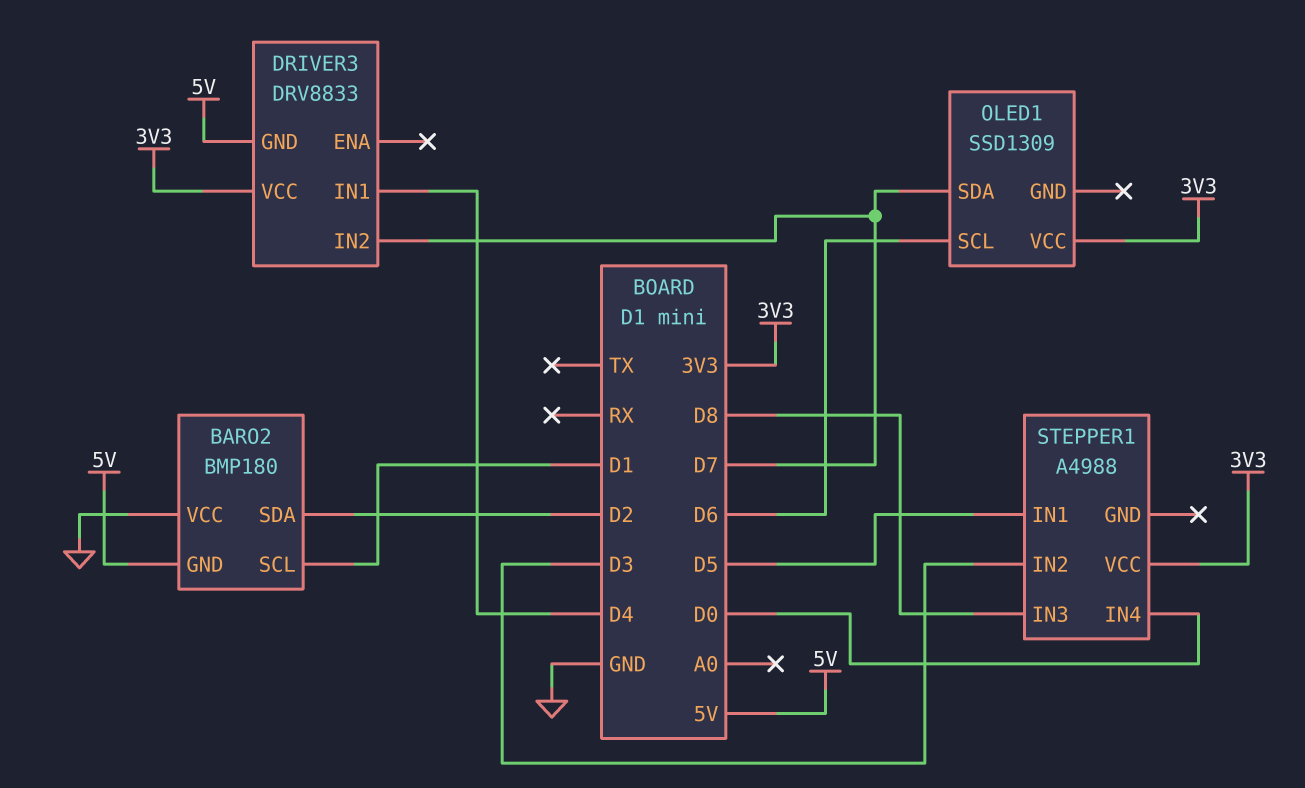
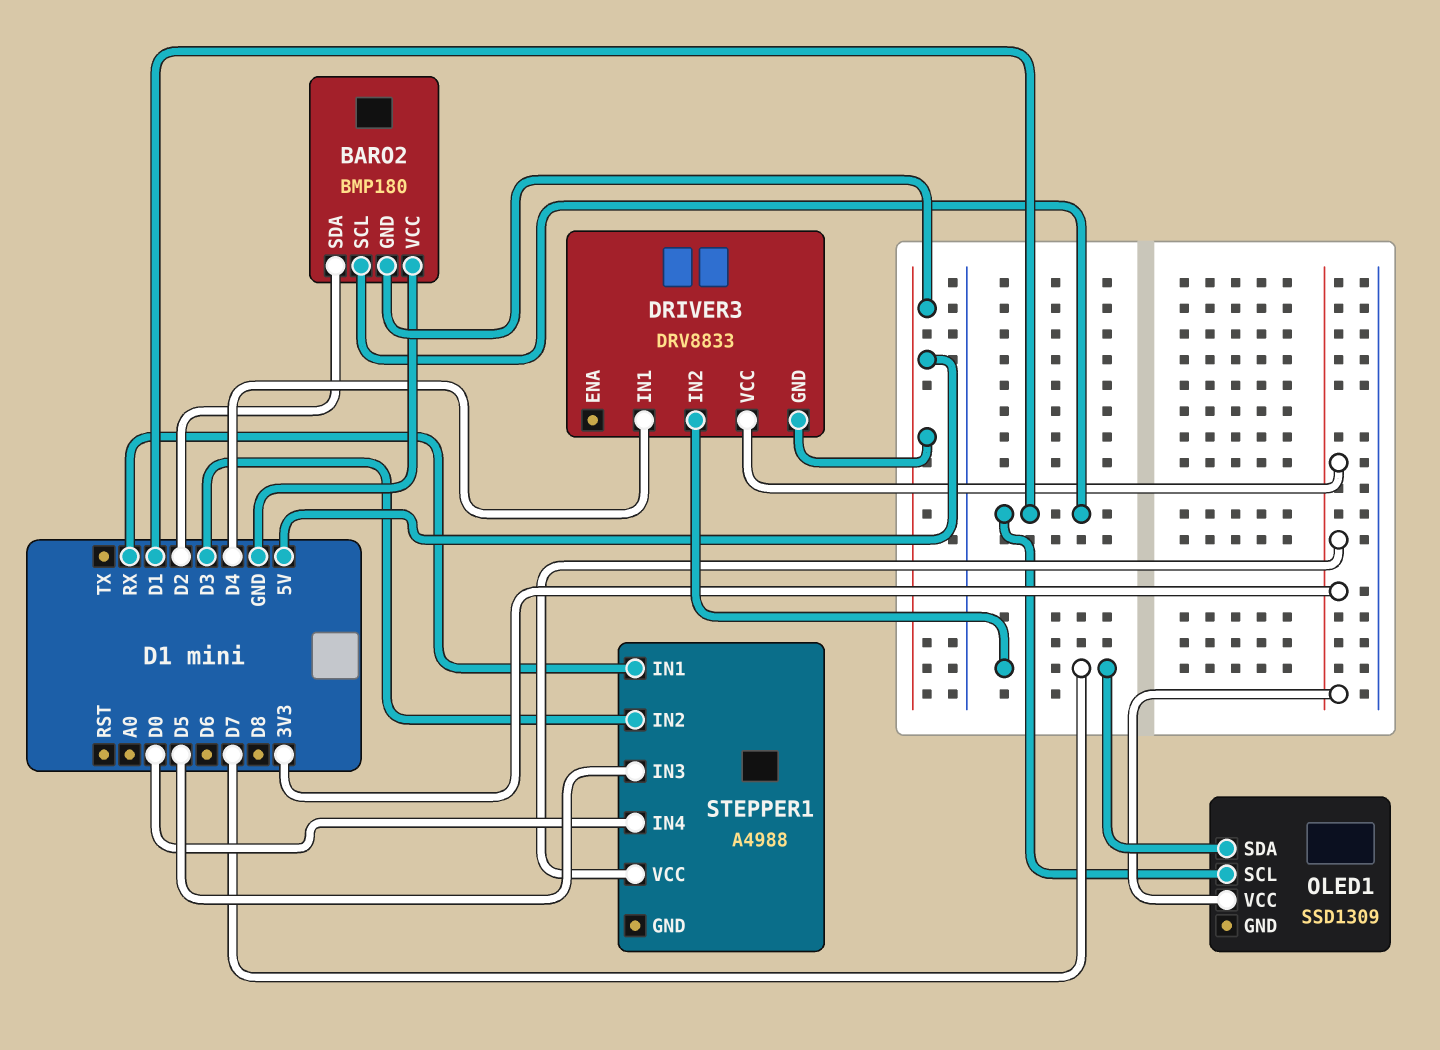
OLED1 pin SCL: D6 -> D1
STEPPER1 pin IN1: D5 -> RX
STEPPER1 pin IN3: D8 -> D5

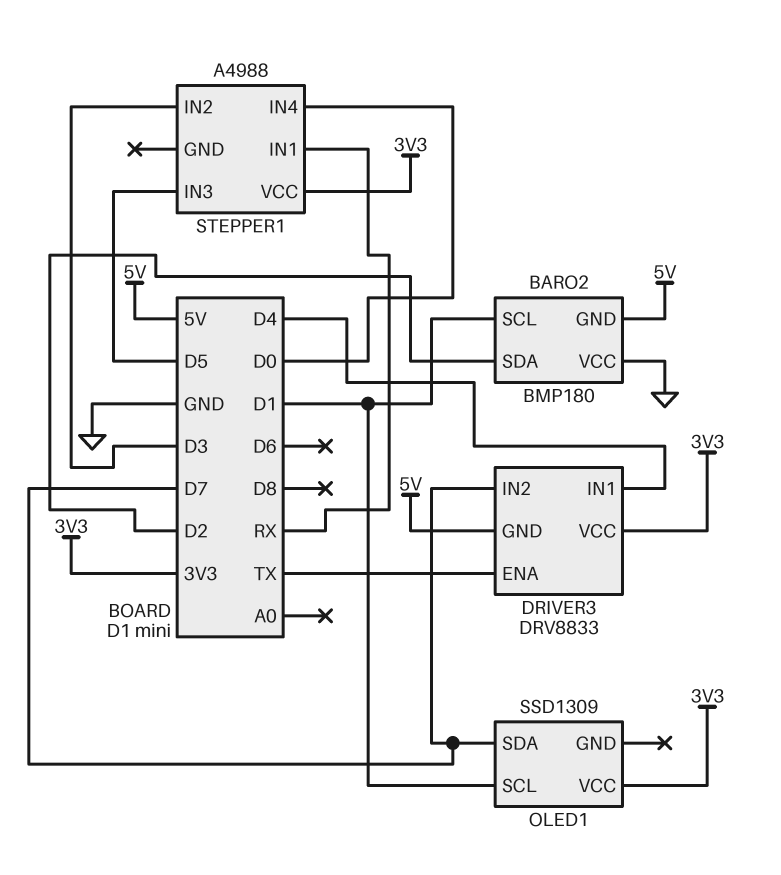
DRIVER3 pin ENA: none -> TX

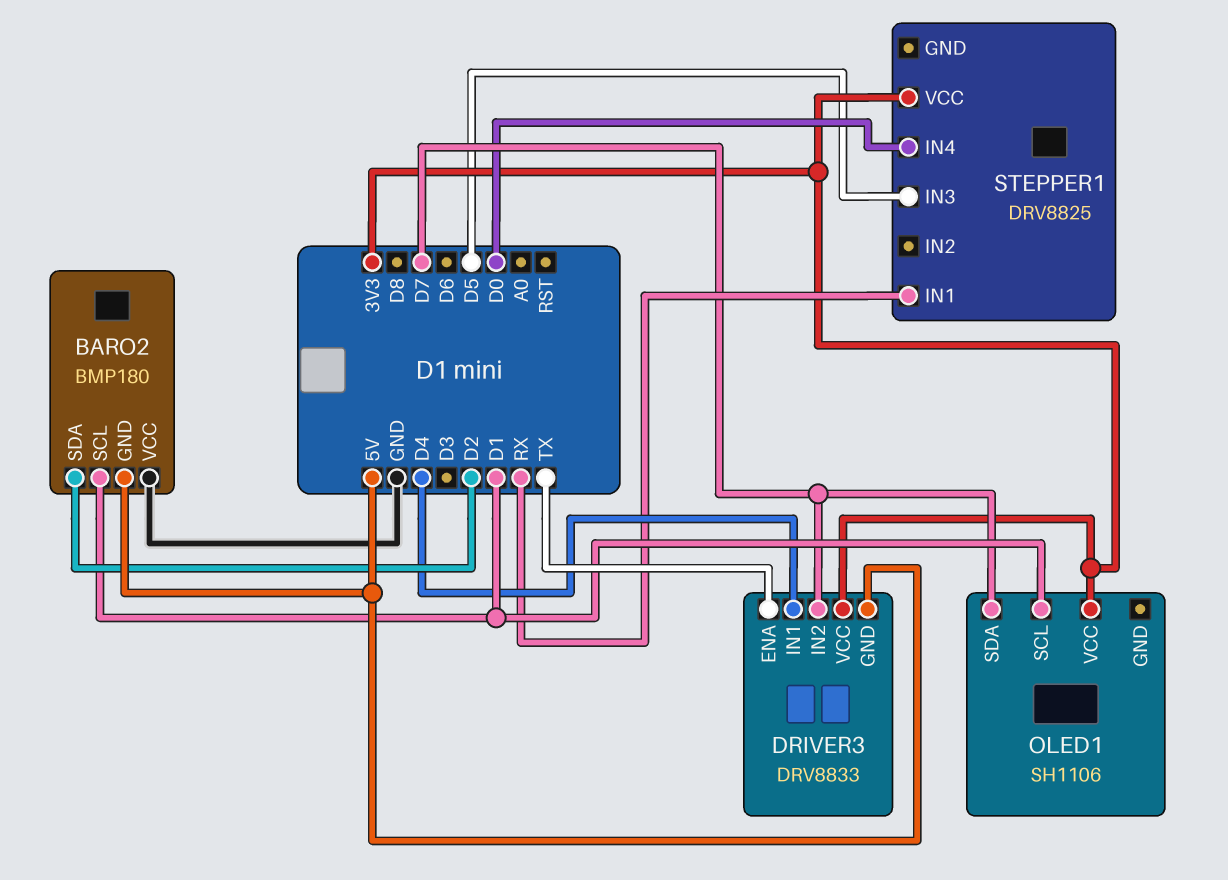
OLED1: SSD1309 -> SH1106
STEPPER1: A4988 -> DRV8825
STEPPER1 pin IN2: D3 -> none

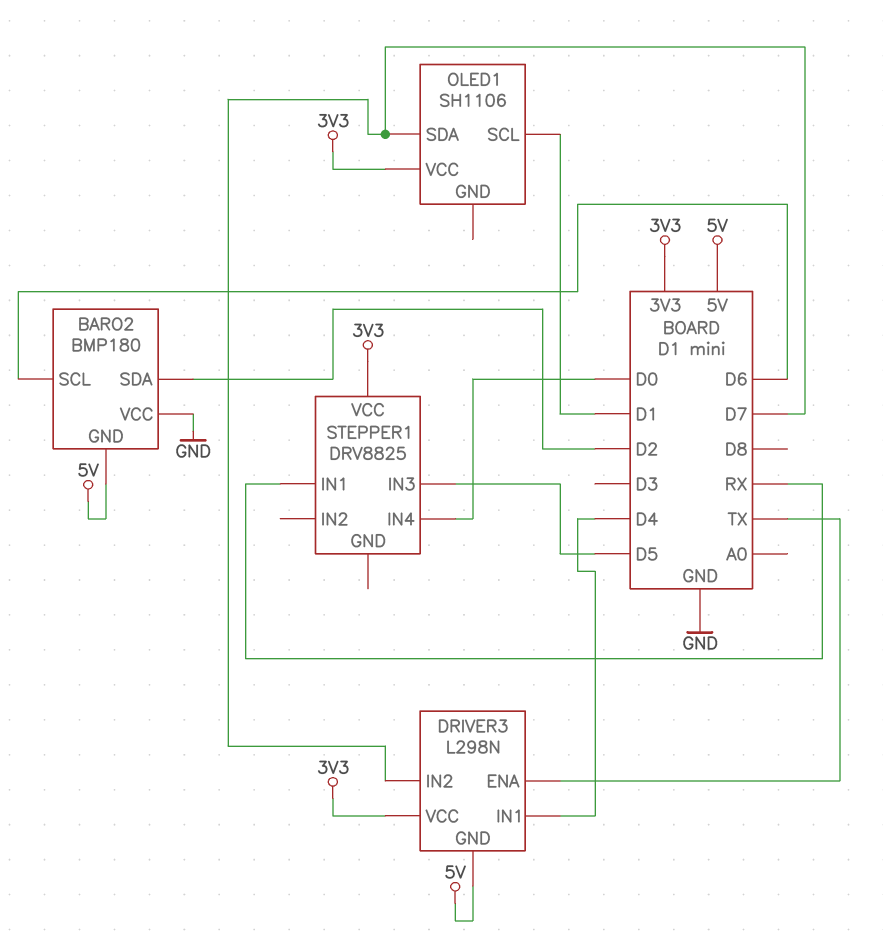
BARO2 pin SCL: D1 -> D6
DRIVER3: DRV8833 -> L298N

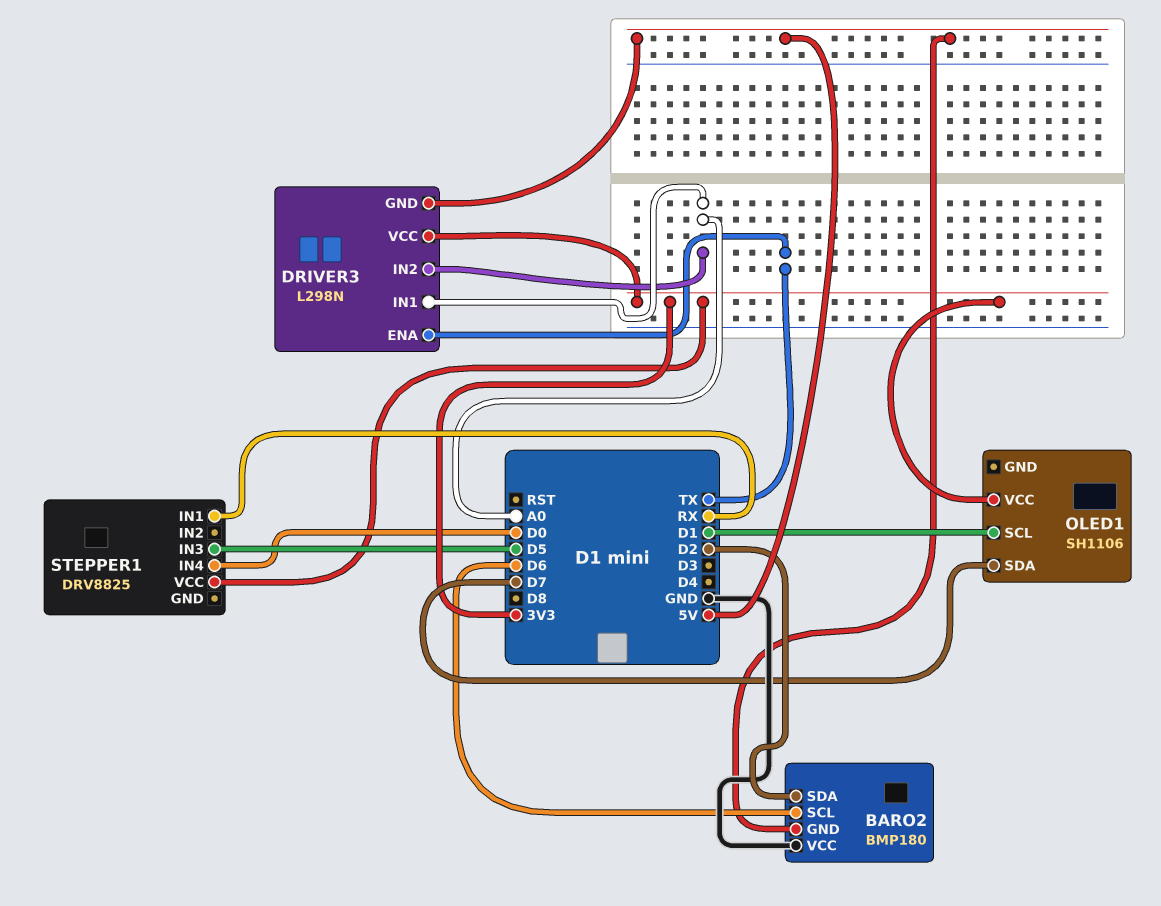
DRIVER3 pin IN1: D4 -> A0
DRIVER3 pin IN2: D7 -> A0

